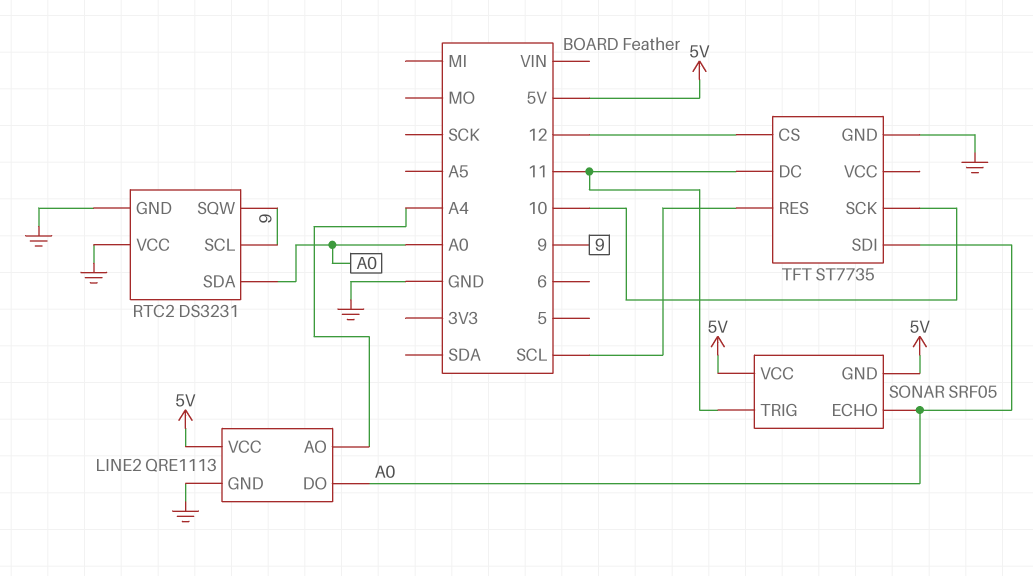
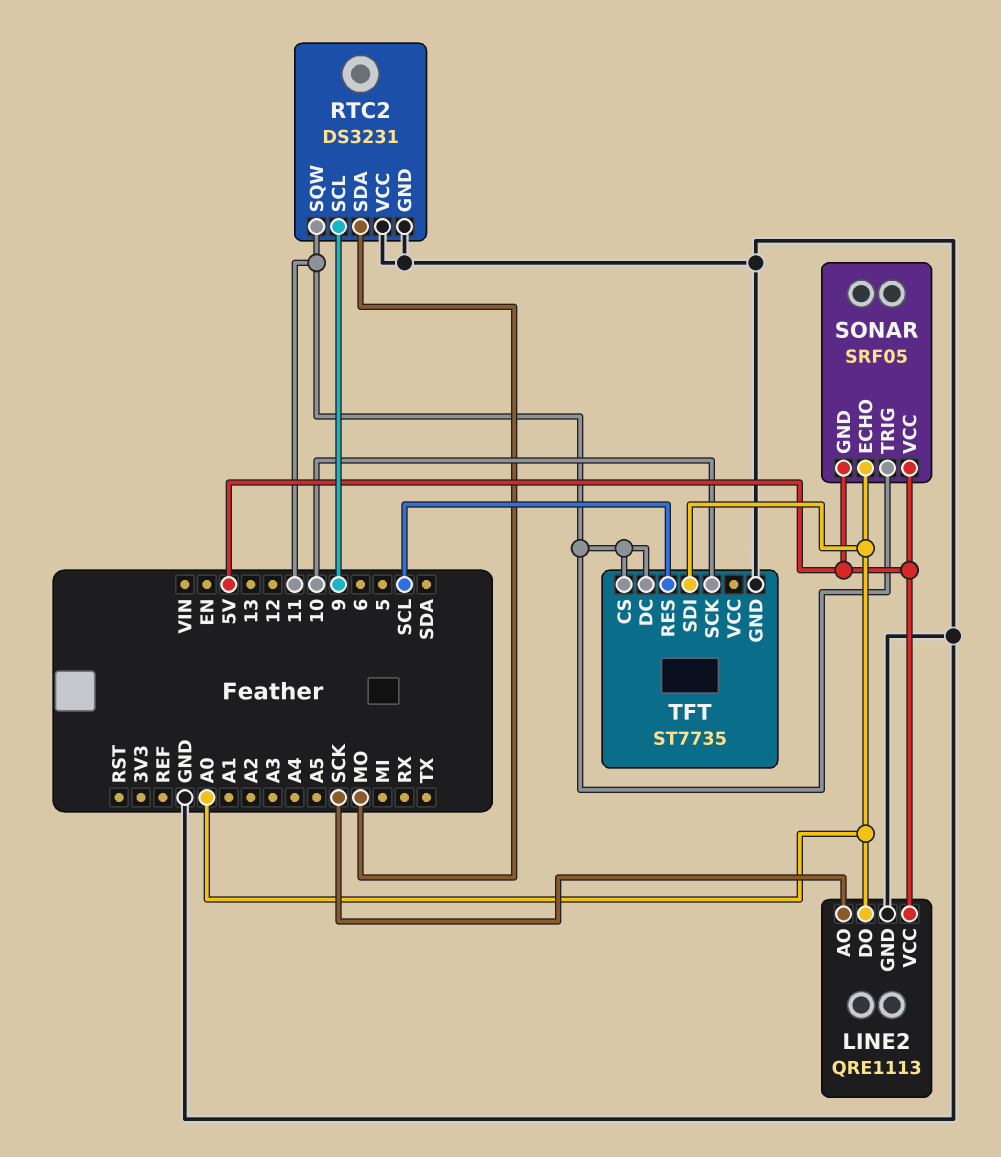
LINE2 pin AO: A4 -> SCK
RTC2 pin SDA: A0 -> MO
RTC2 pin SQW: 9 -> 11
TFT pin CS: 12 -> 11

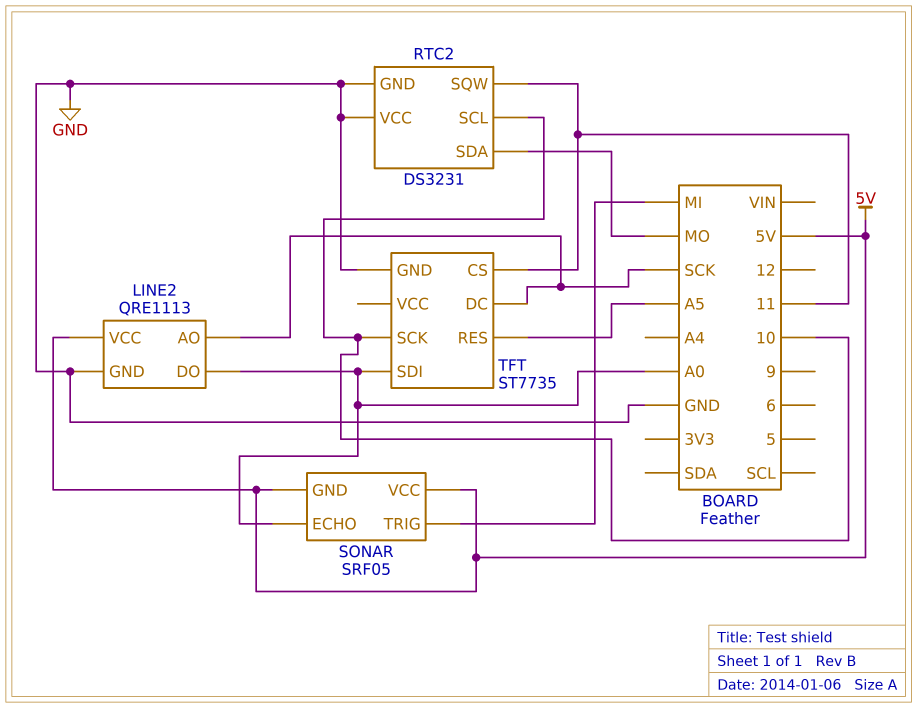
RTC2 pin SCL: 9 -> 10
SONAR pin TRIG: 11 -> MI
TFT pin DC: 11 -> SCK
TFT pin RES: SCL -> A5

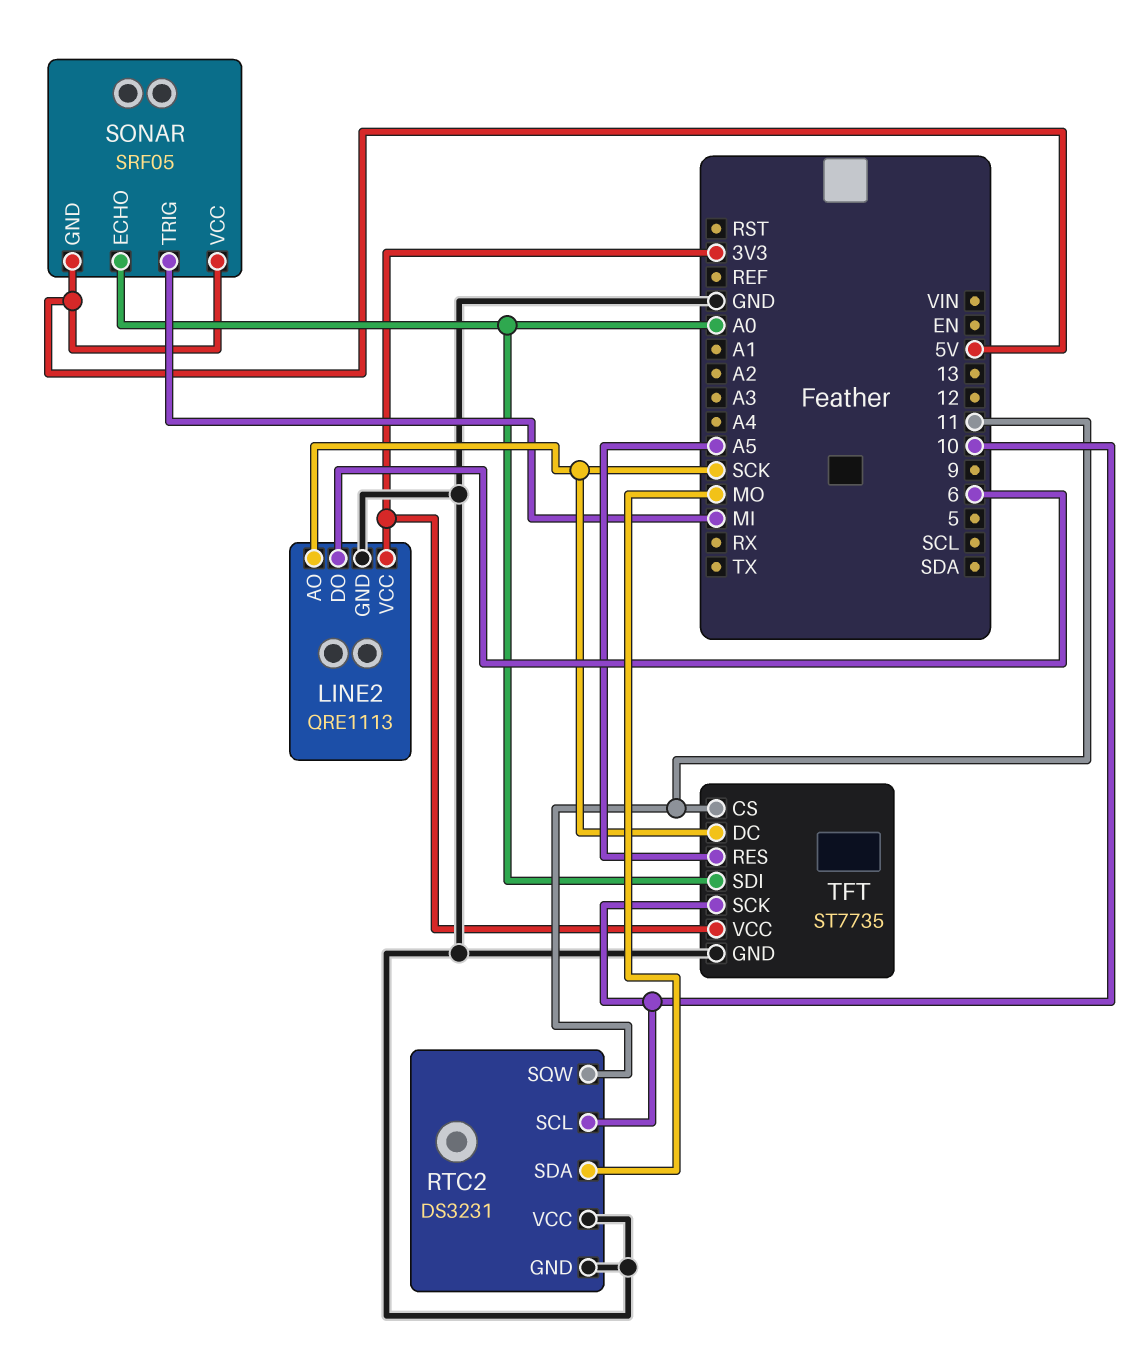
LINE2 pin DO: A0 -> 6
LINE2 pin VCC: 5V -> 3V3
TFT pin VCC: none -> 3V3

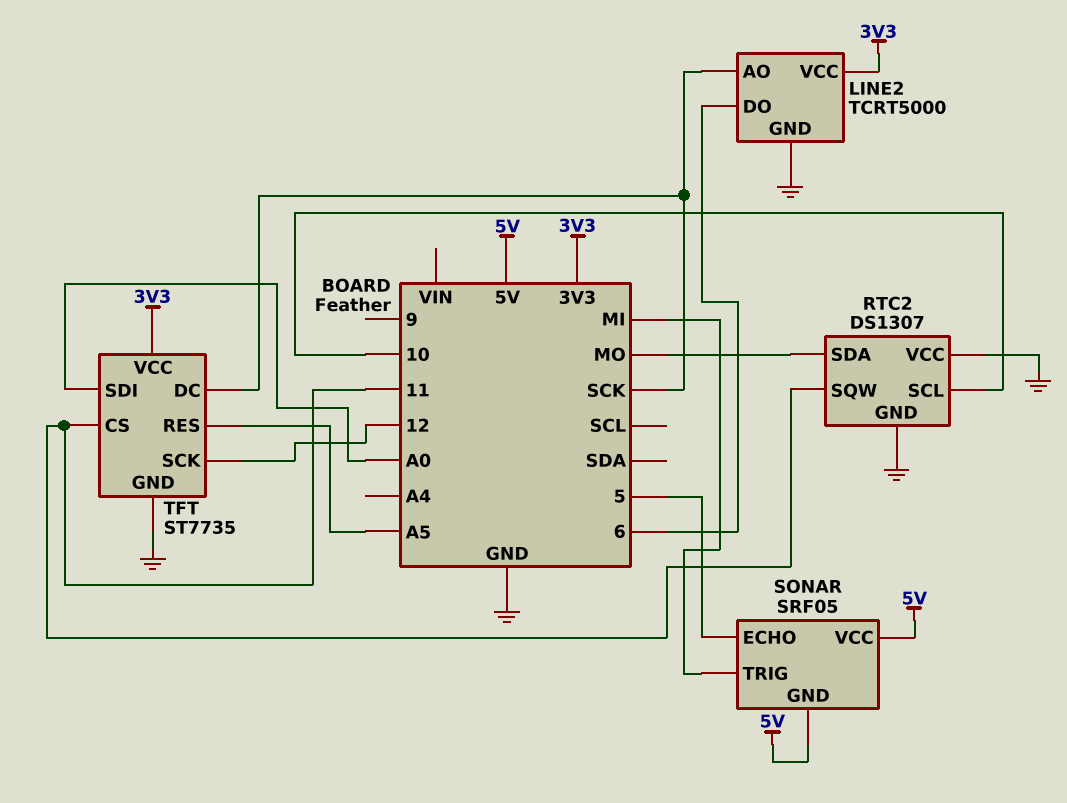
LINE2: QRE1113 -> TCRT5000
RTC2: DS3231 -> DS1307
SONAR pin ECHO: A0 -> 5
TFT pin SCK: 10 -> 12

